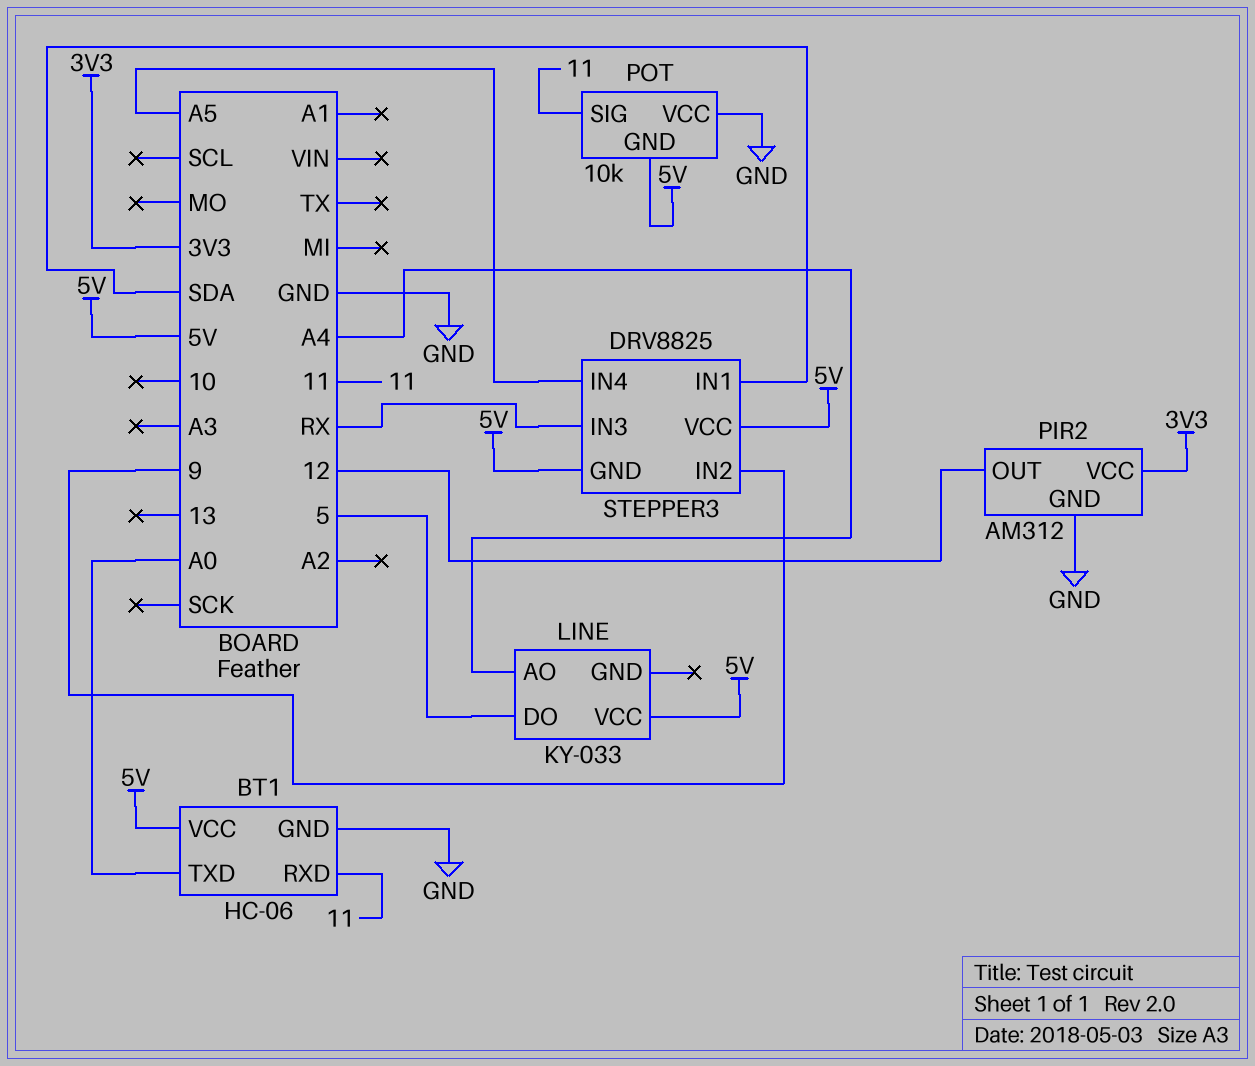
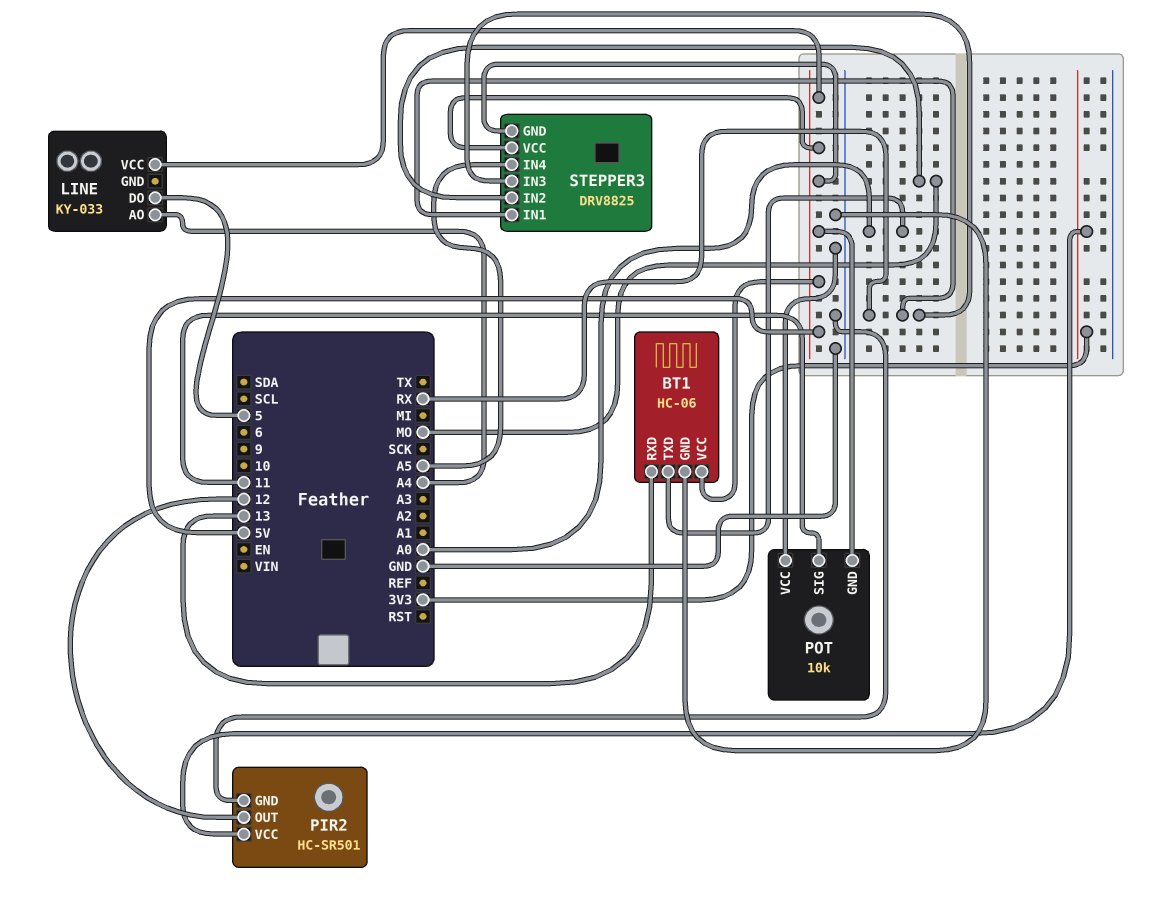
BT1 pin RXD: 11 -> 13
PIR2: AM312 -> HC-SR501
STEPPER3 pin IN1: SDA -> RX
STEPPER3 pin IN2: 9 -> MO

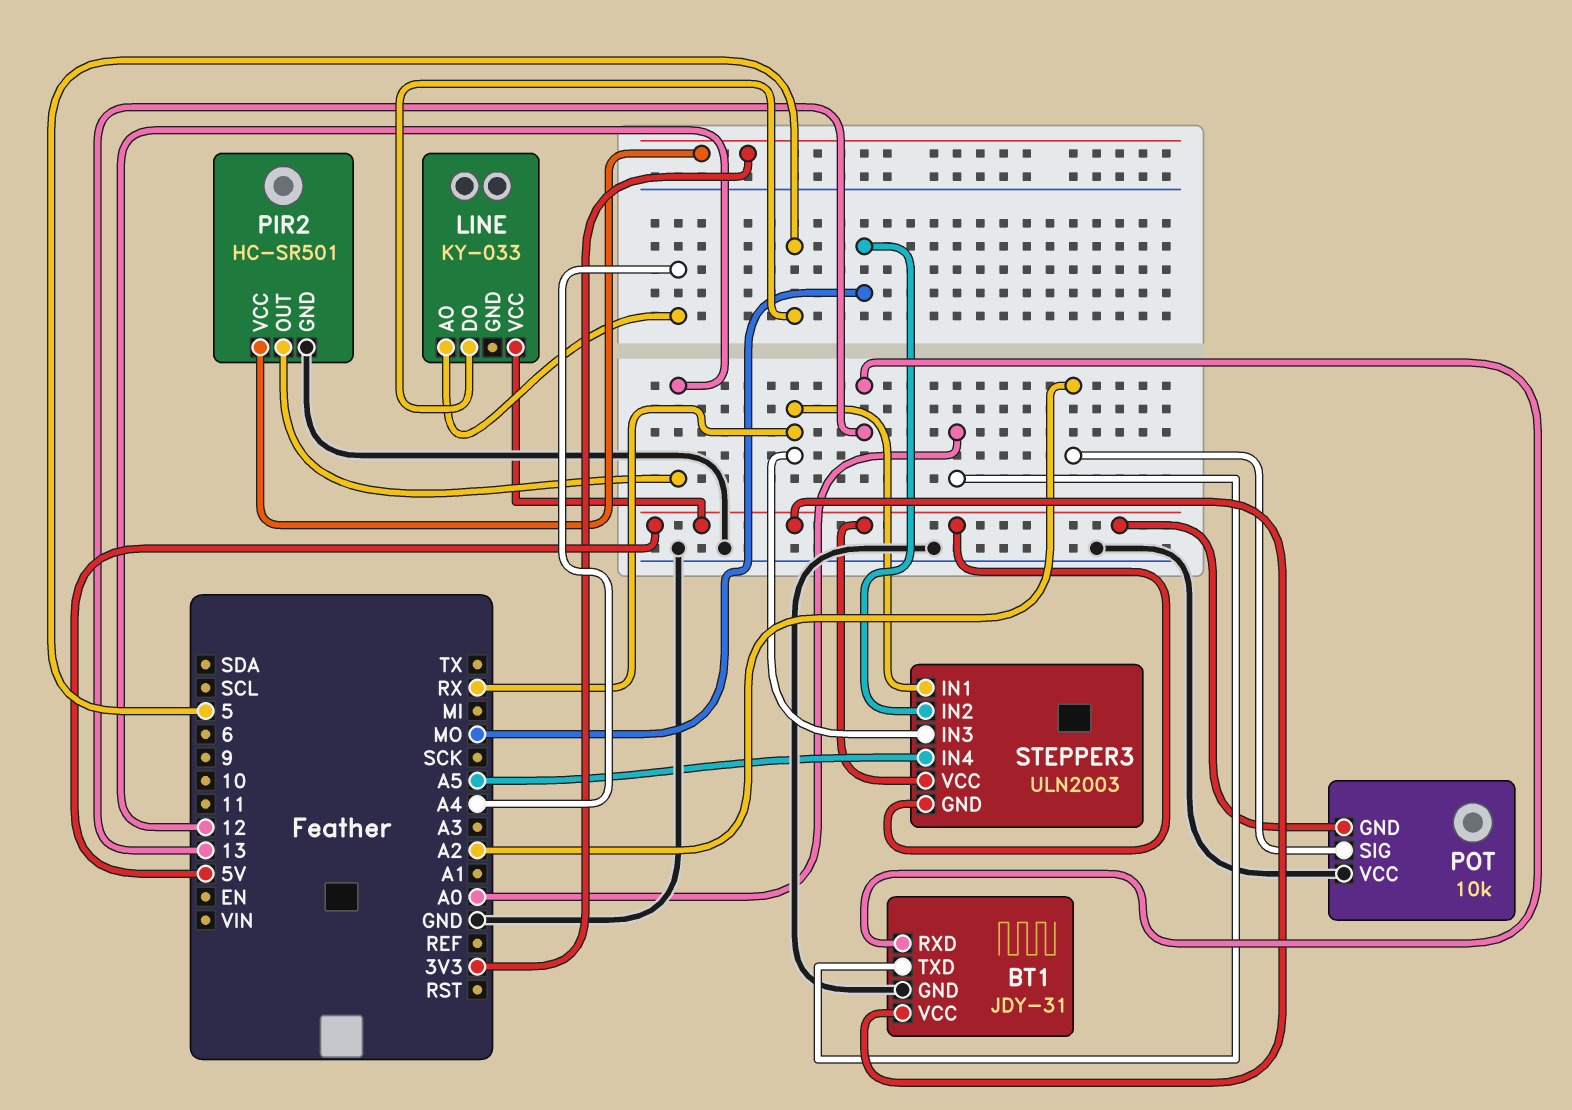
BT1: HC-06 -> JDY-31
POT pin SIG: 11 -> A2
STEPPER3: DRV8825 -> ULN2003

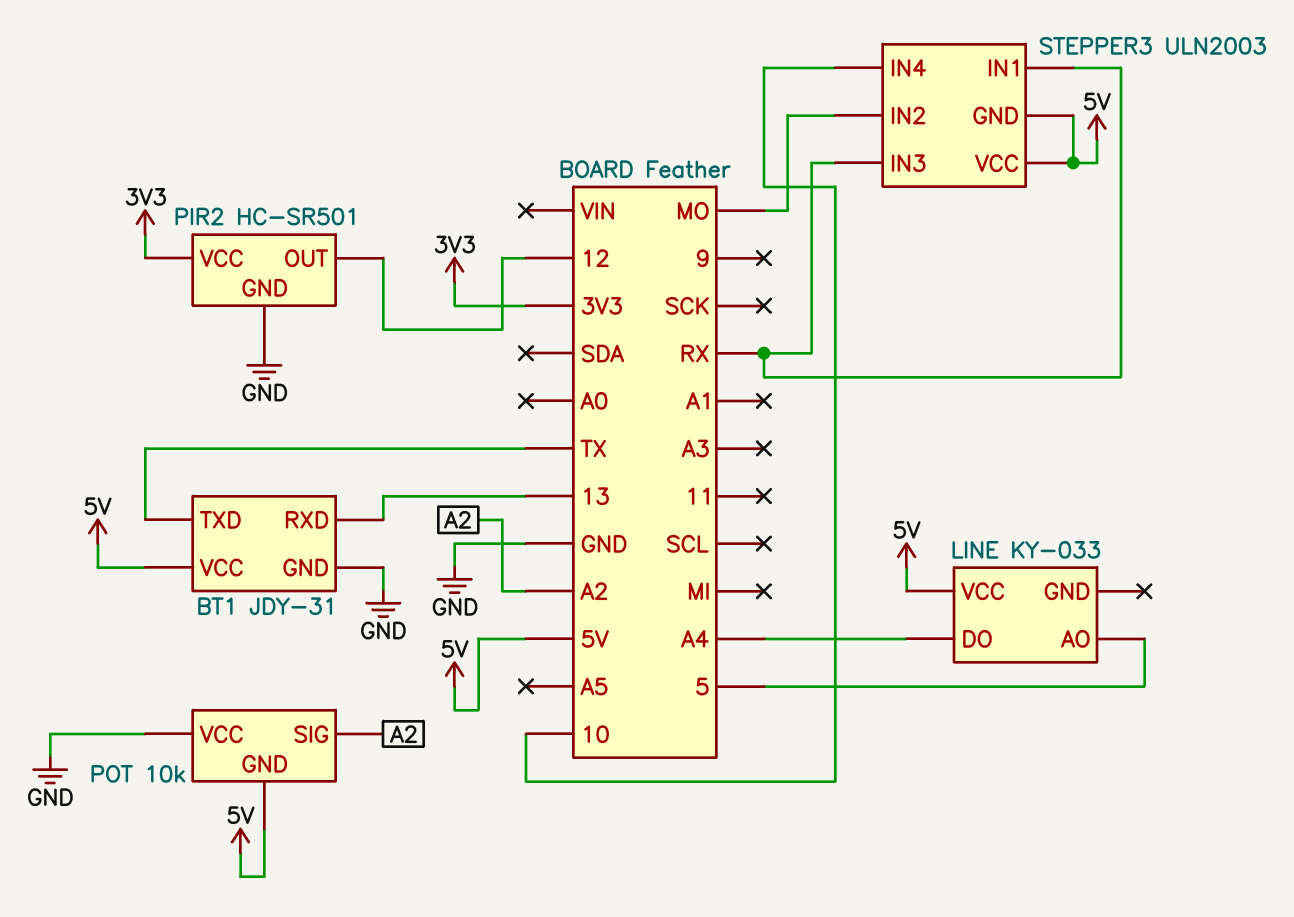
BT1 pin TXD: A0 -> TX
LINE pin AO: A4 -> 5
LINE pin DO: 5 -> A4
STEPPER3 pin IN4: A5 -> 10

